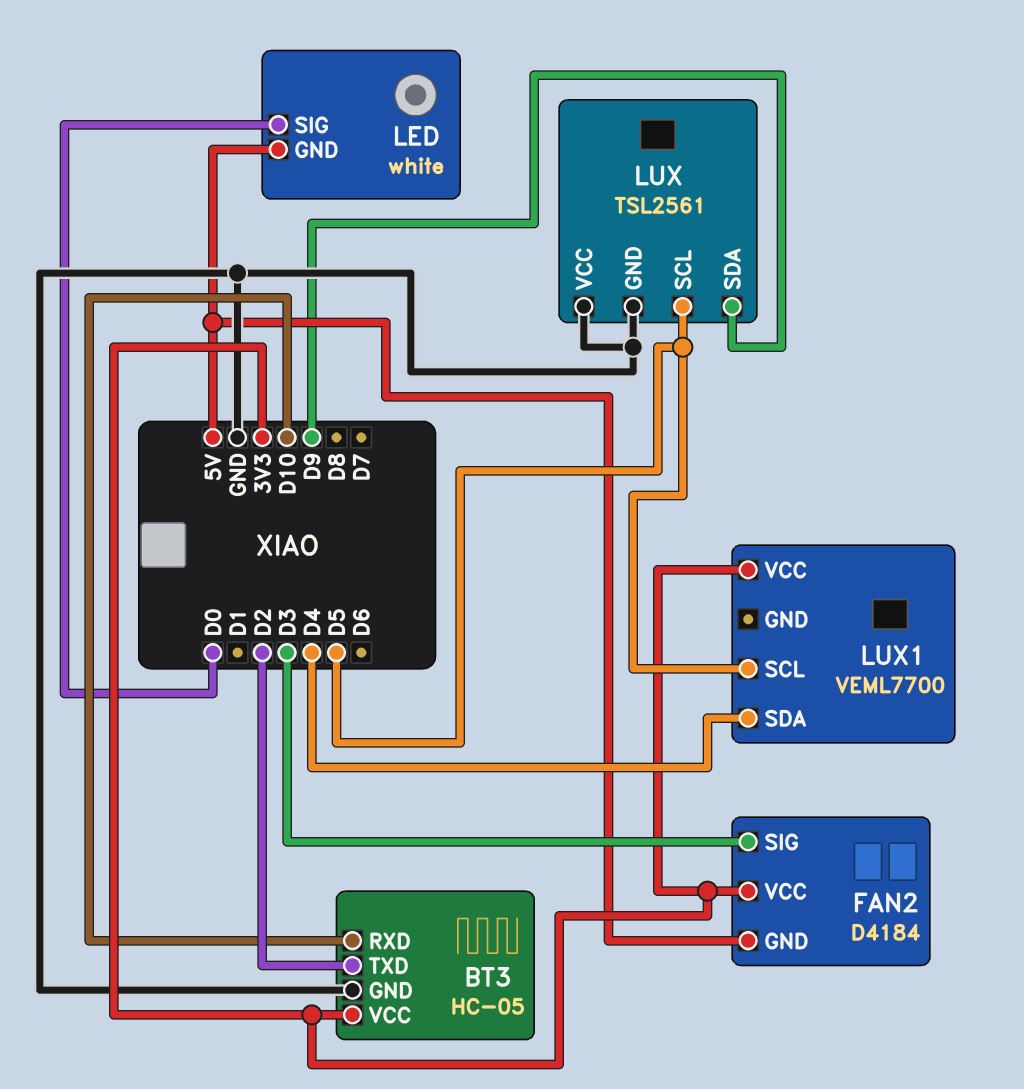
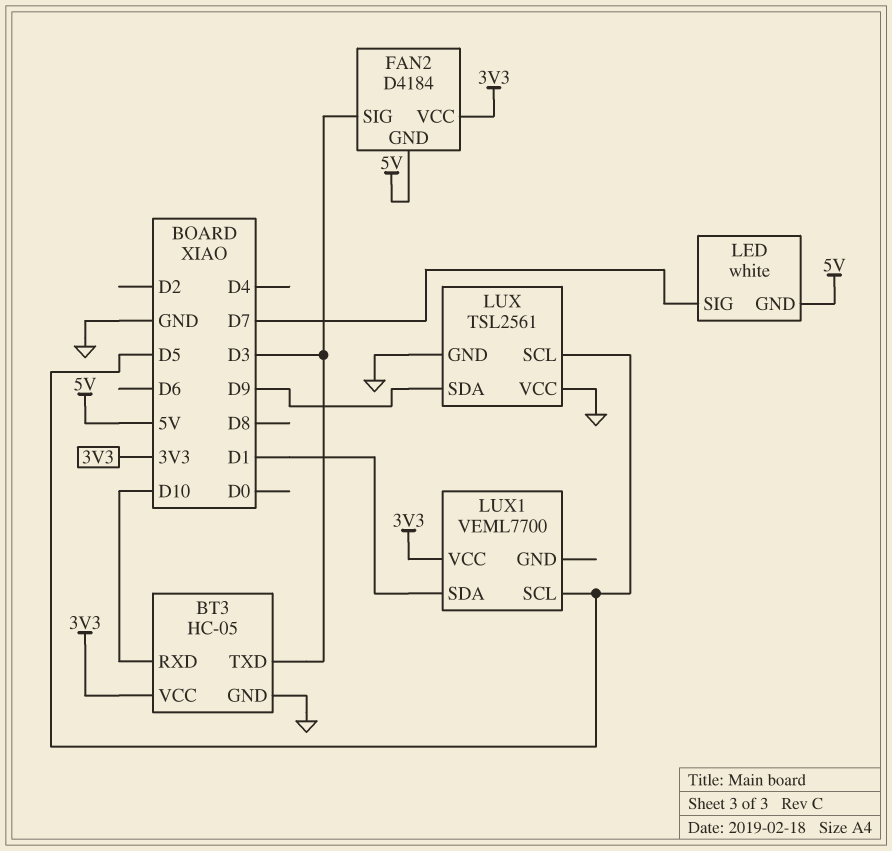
BT3 pin TXD: D2 -> D3
LED pin SIG: D0 -> D7
LUX1 pin SDA: D4 -> D1

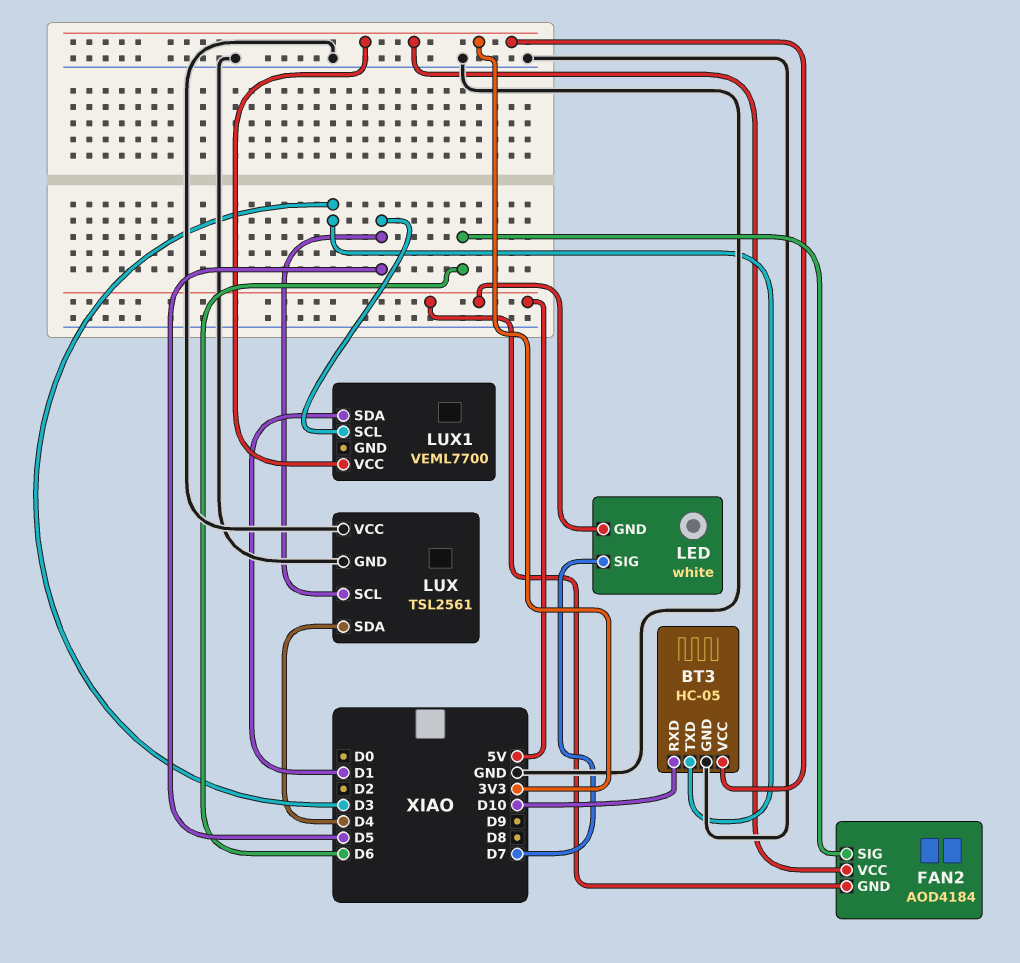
FAN2: D4184 -> AOD4184
FAN2 pin SIG: D3 -> D6
LUX pin SDA: D9 -> D4

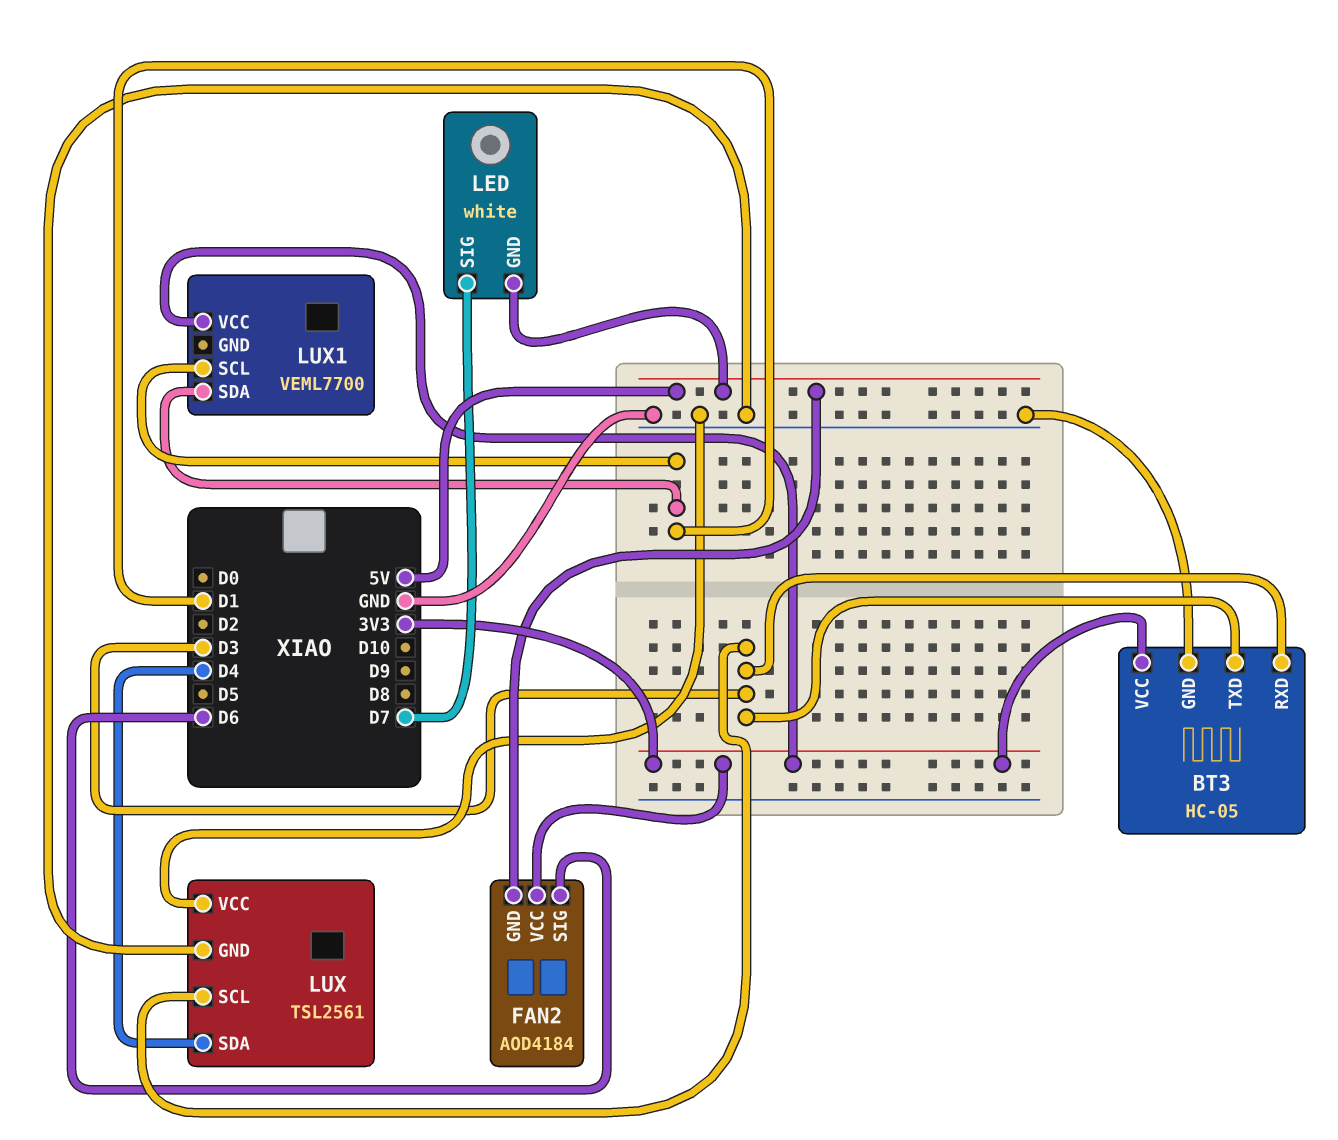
BT3 pin RXD: D10 -> D3
LUX pin SCL: D5 -> D3
LUX1 pin SCL: D5 -> D1

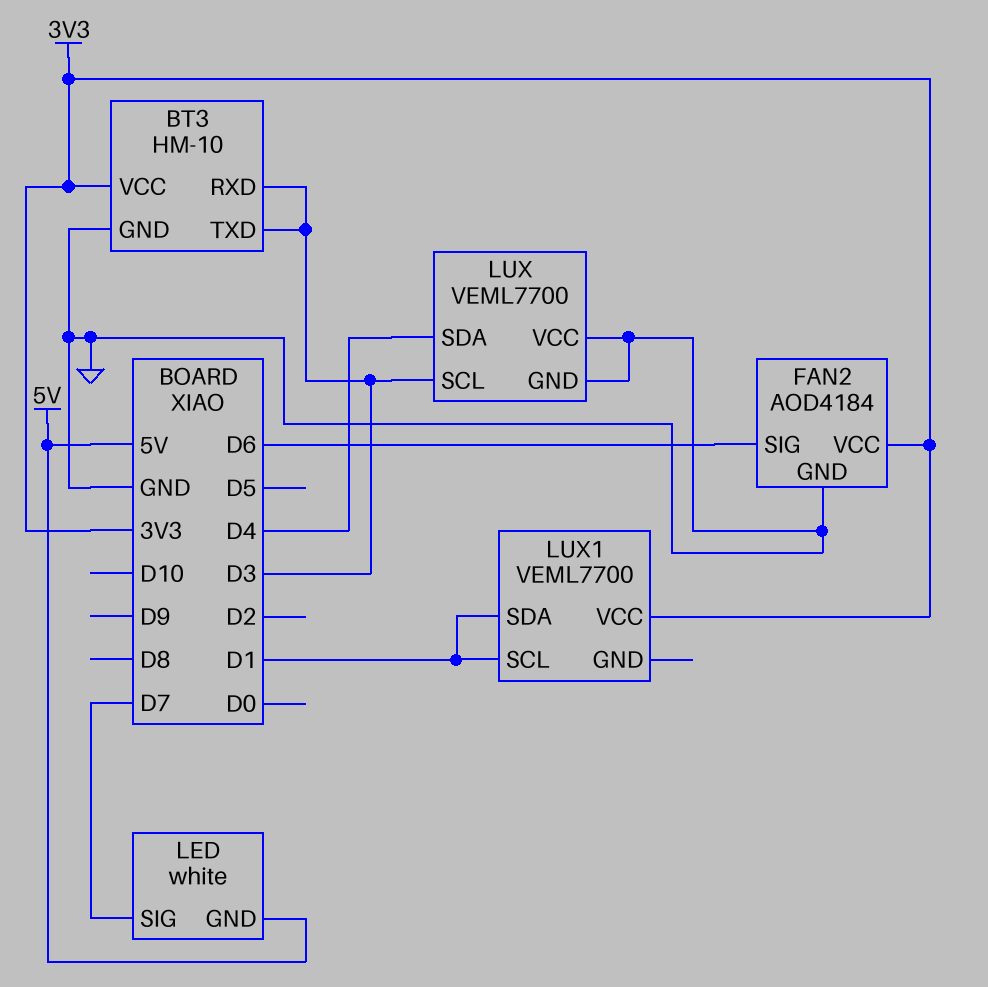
BT3: HC-05 -> HM-10
FAN2 pin GND: 5V -> GND
LUX: TSL2561 -> VEML7700

